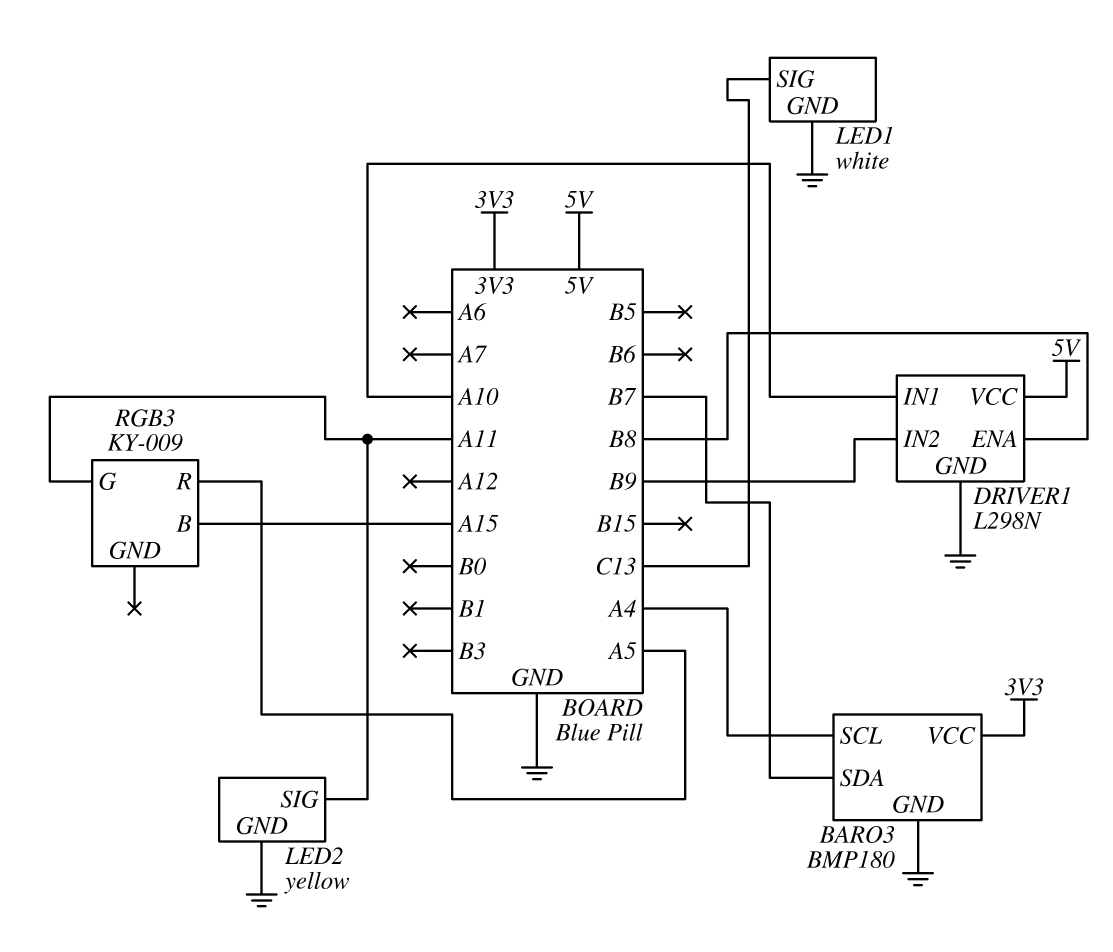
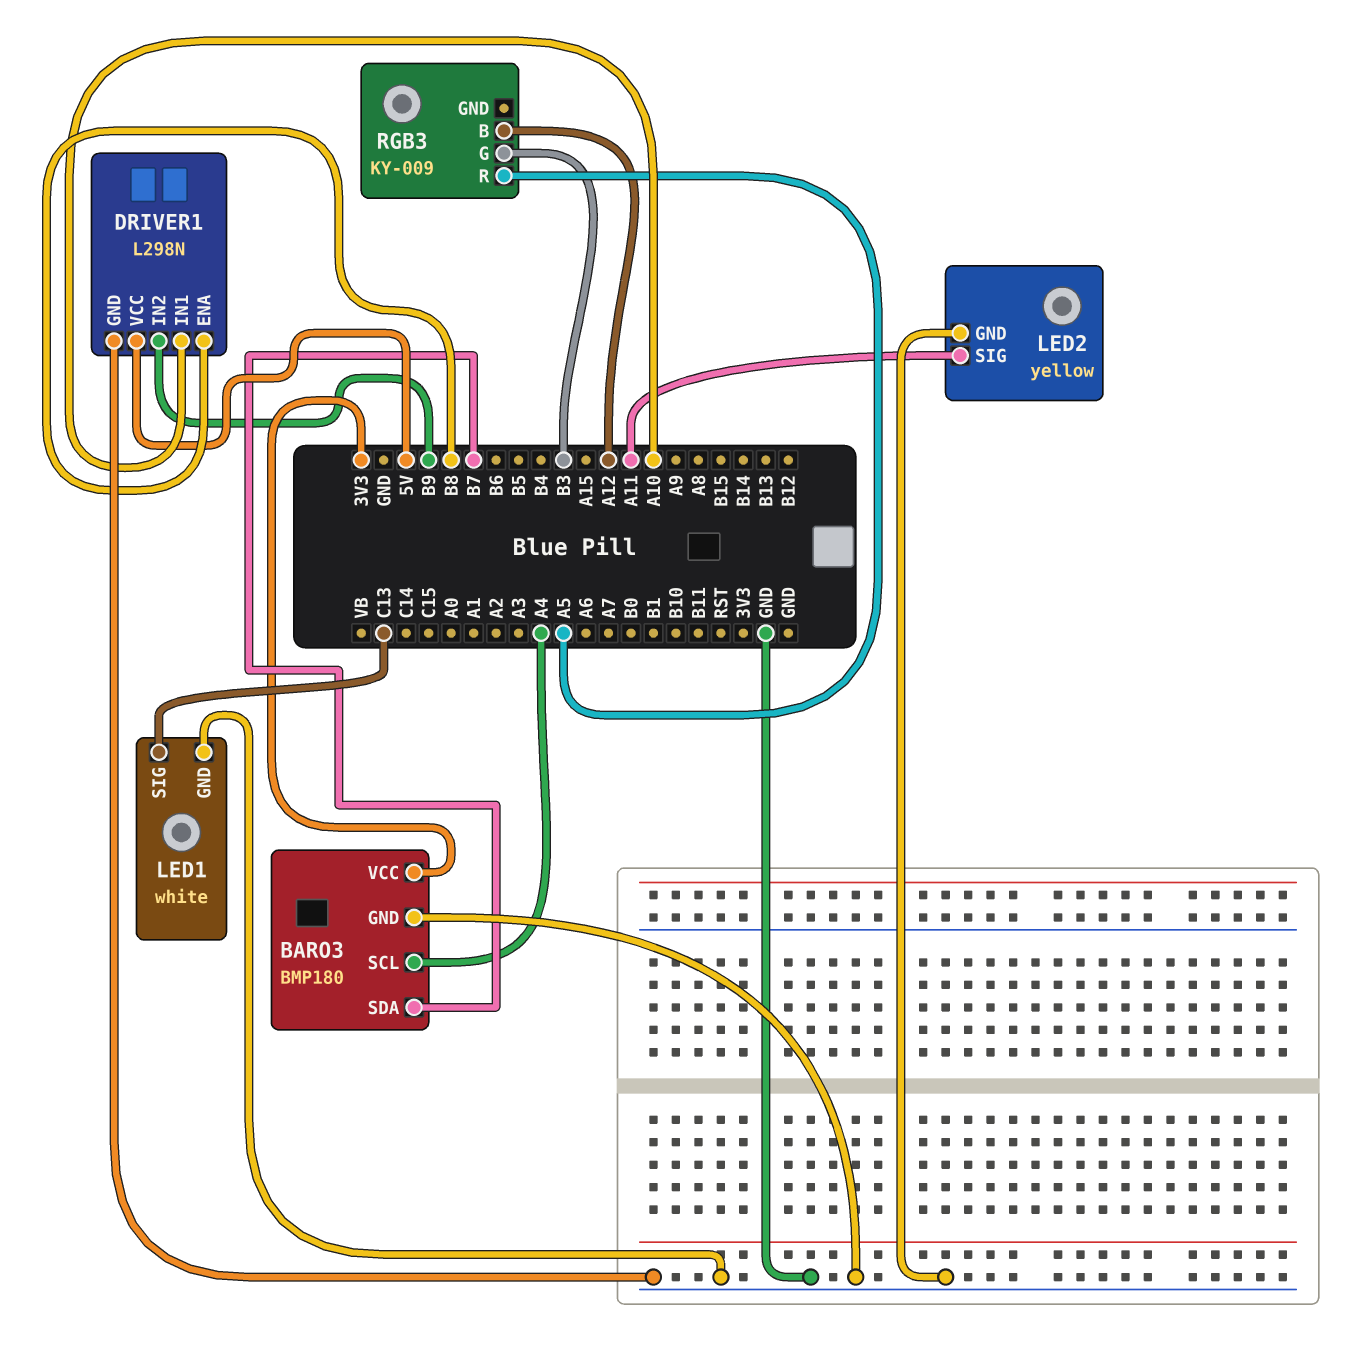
RGB3 pin B: A15 -> A12
RGB3 pin G: A11 -> B3

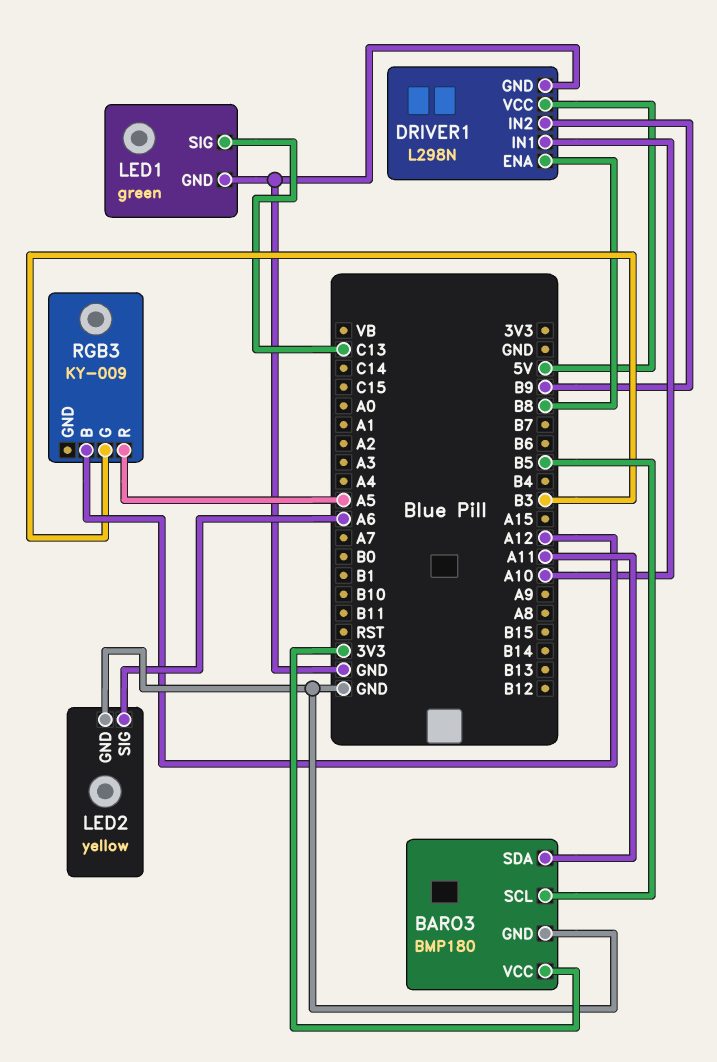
BARO3 pin SCL: A4 -> B5
BARO3 pin SDA: B7 -> A11
LED1: white -> green
LED2 pin SIG: A11 -> A6

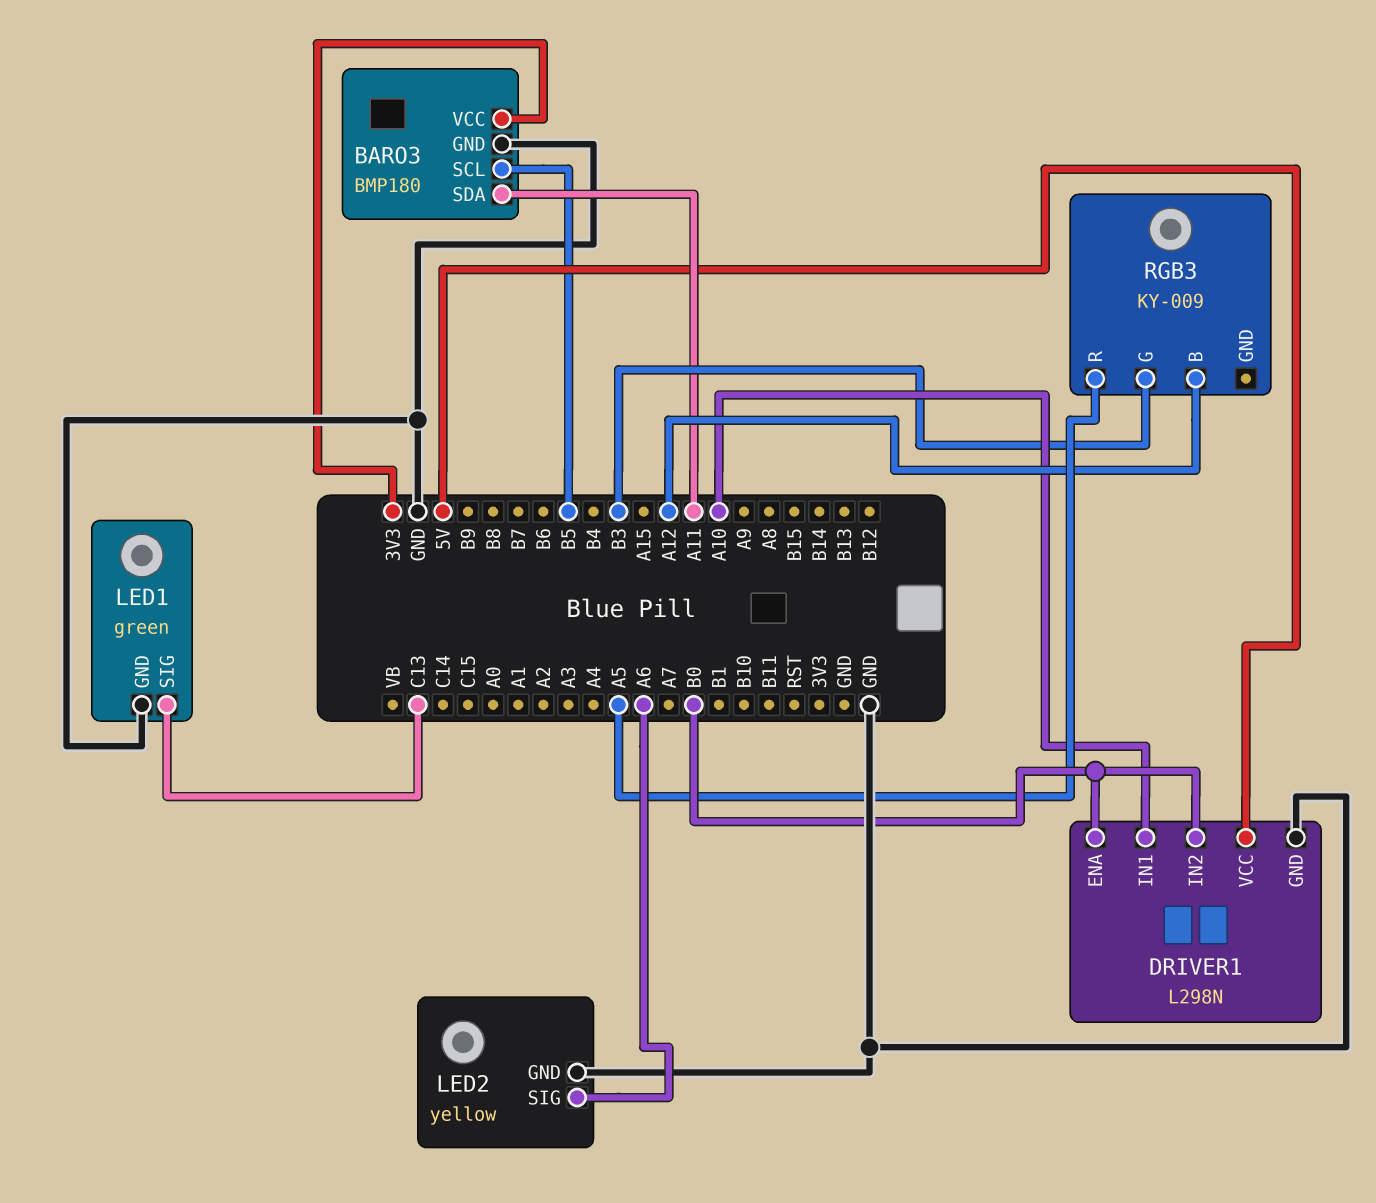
DRIVER1 pin ENA: B8 -> B0
DRIVER1 pin IN2: B9 -> B0

